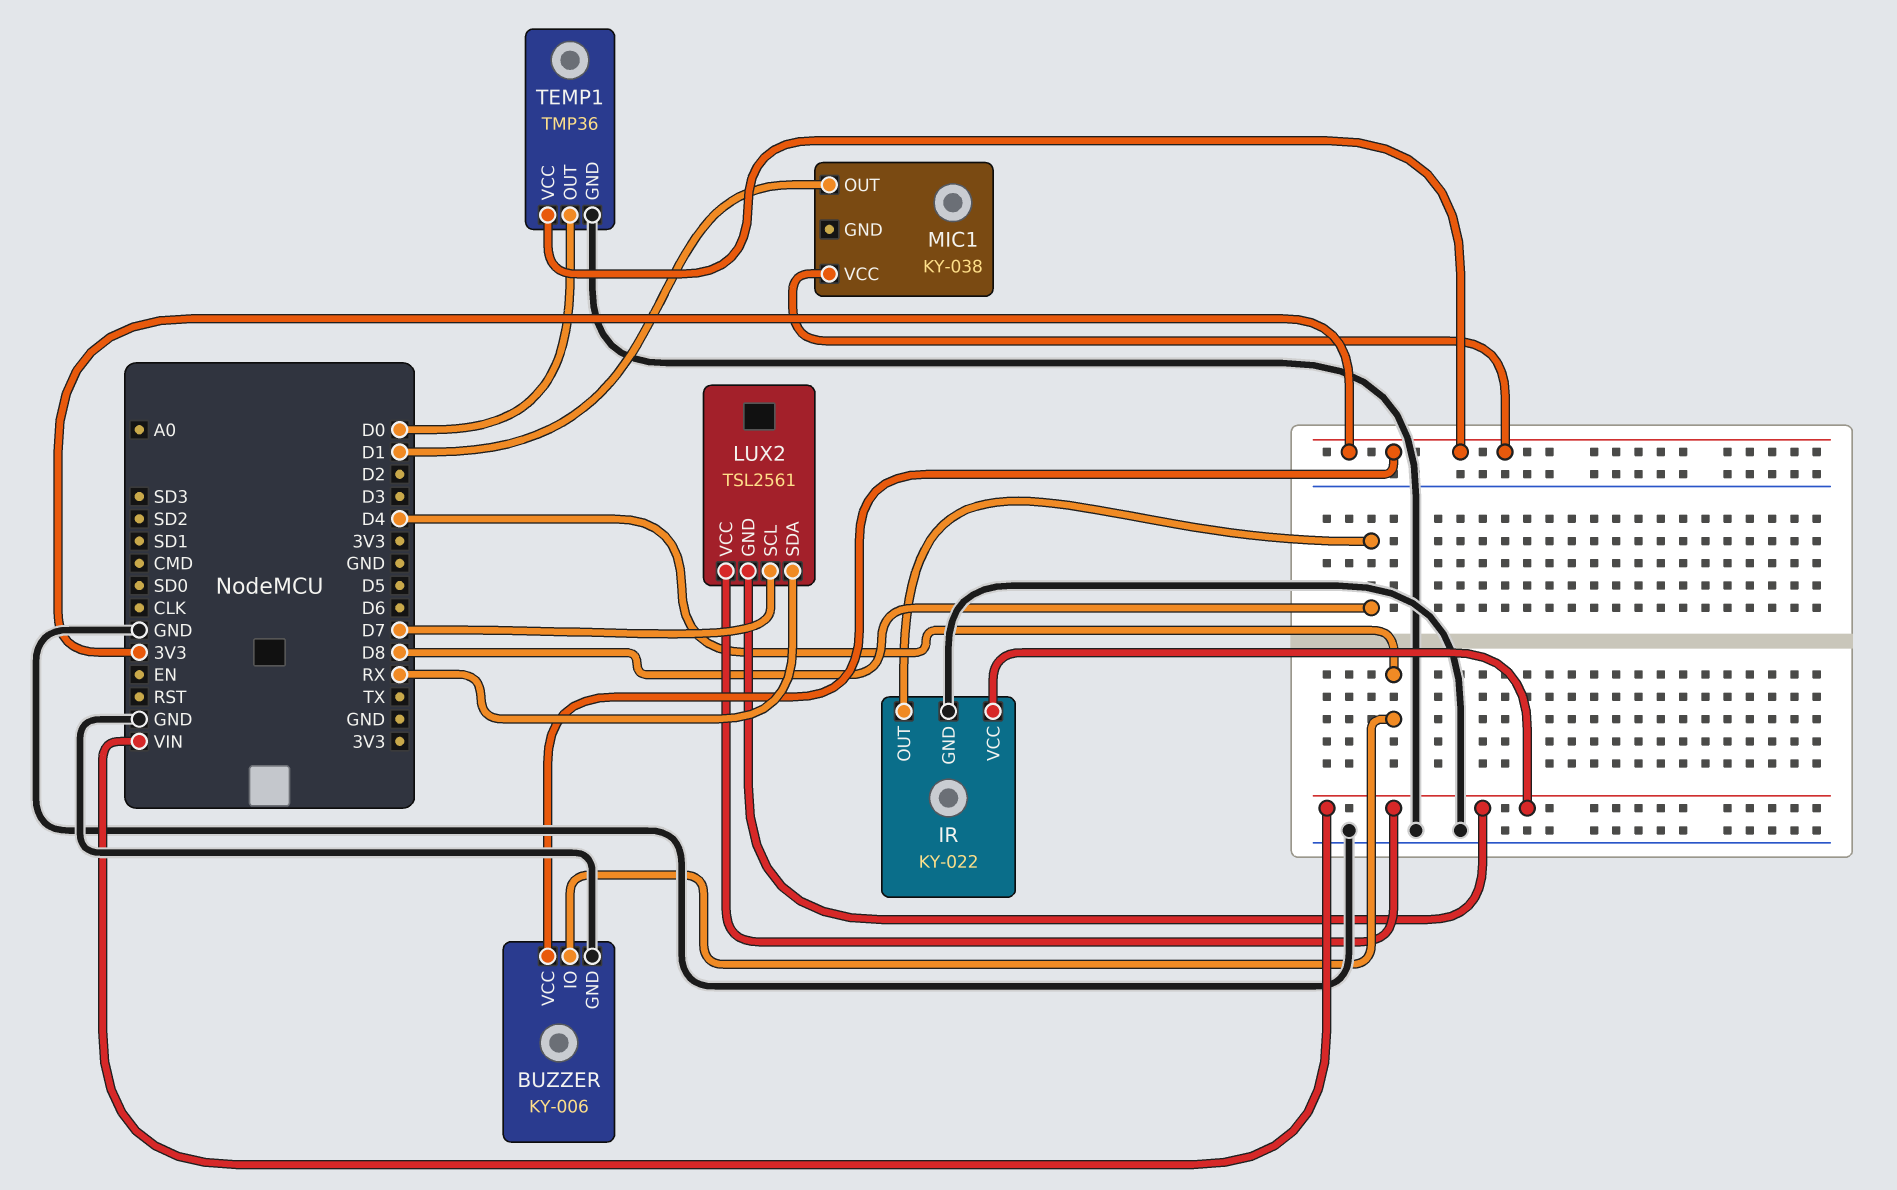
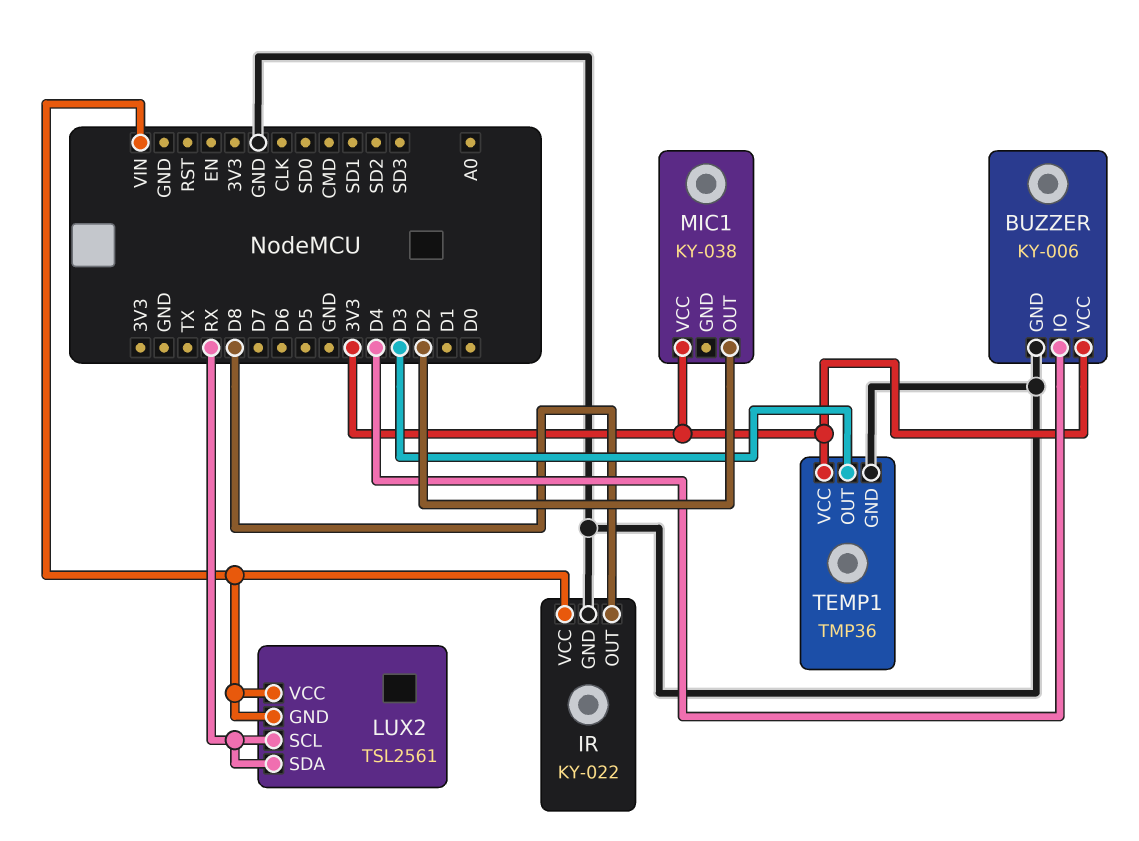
LUX2 pin SCL: D7 -> RX
MIC1 pin OUT: D1 -> D2
TEMP1 pin OUT: D0 -> D3

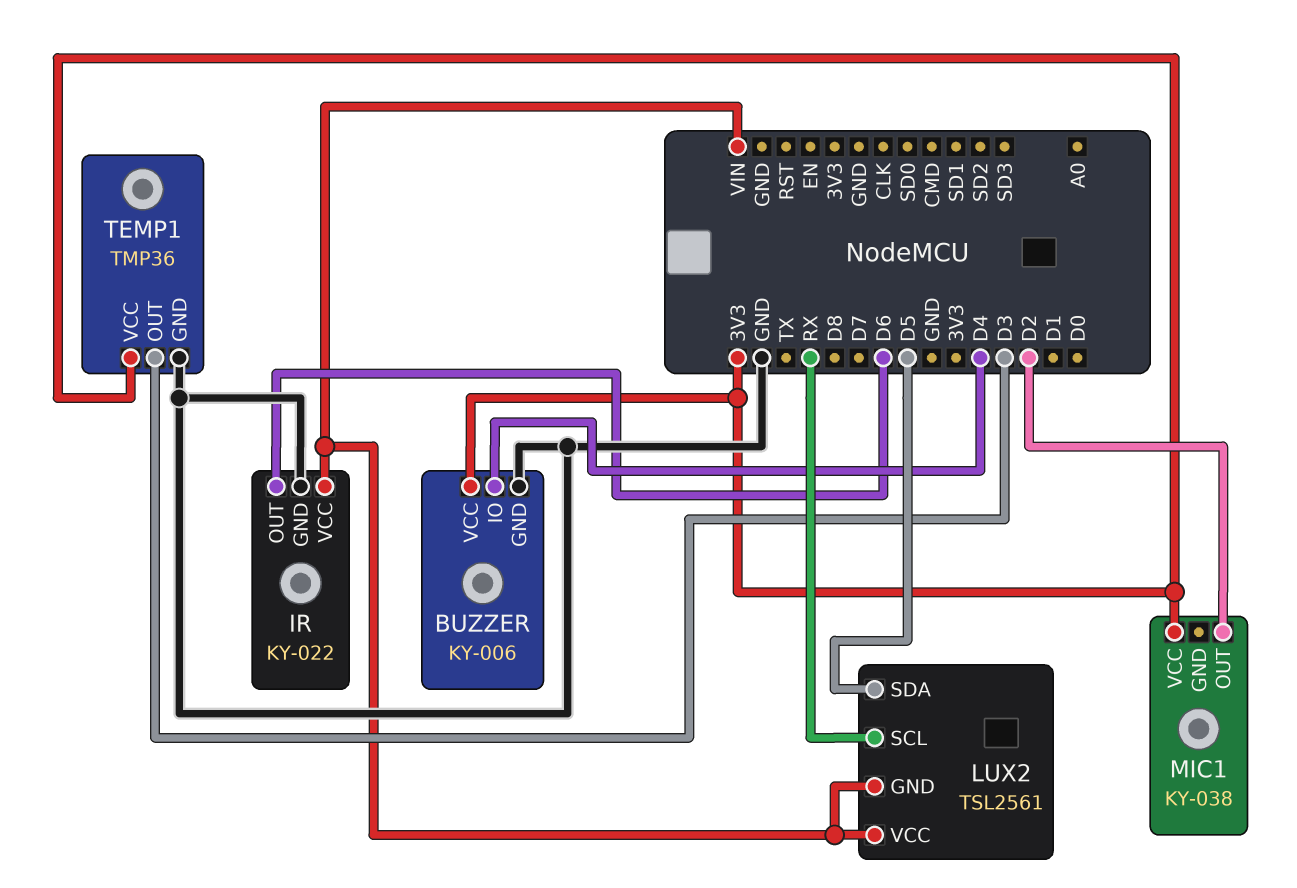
IR pin OUT: D8 -> D6
LUX2 pin SDA: RX -> D5

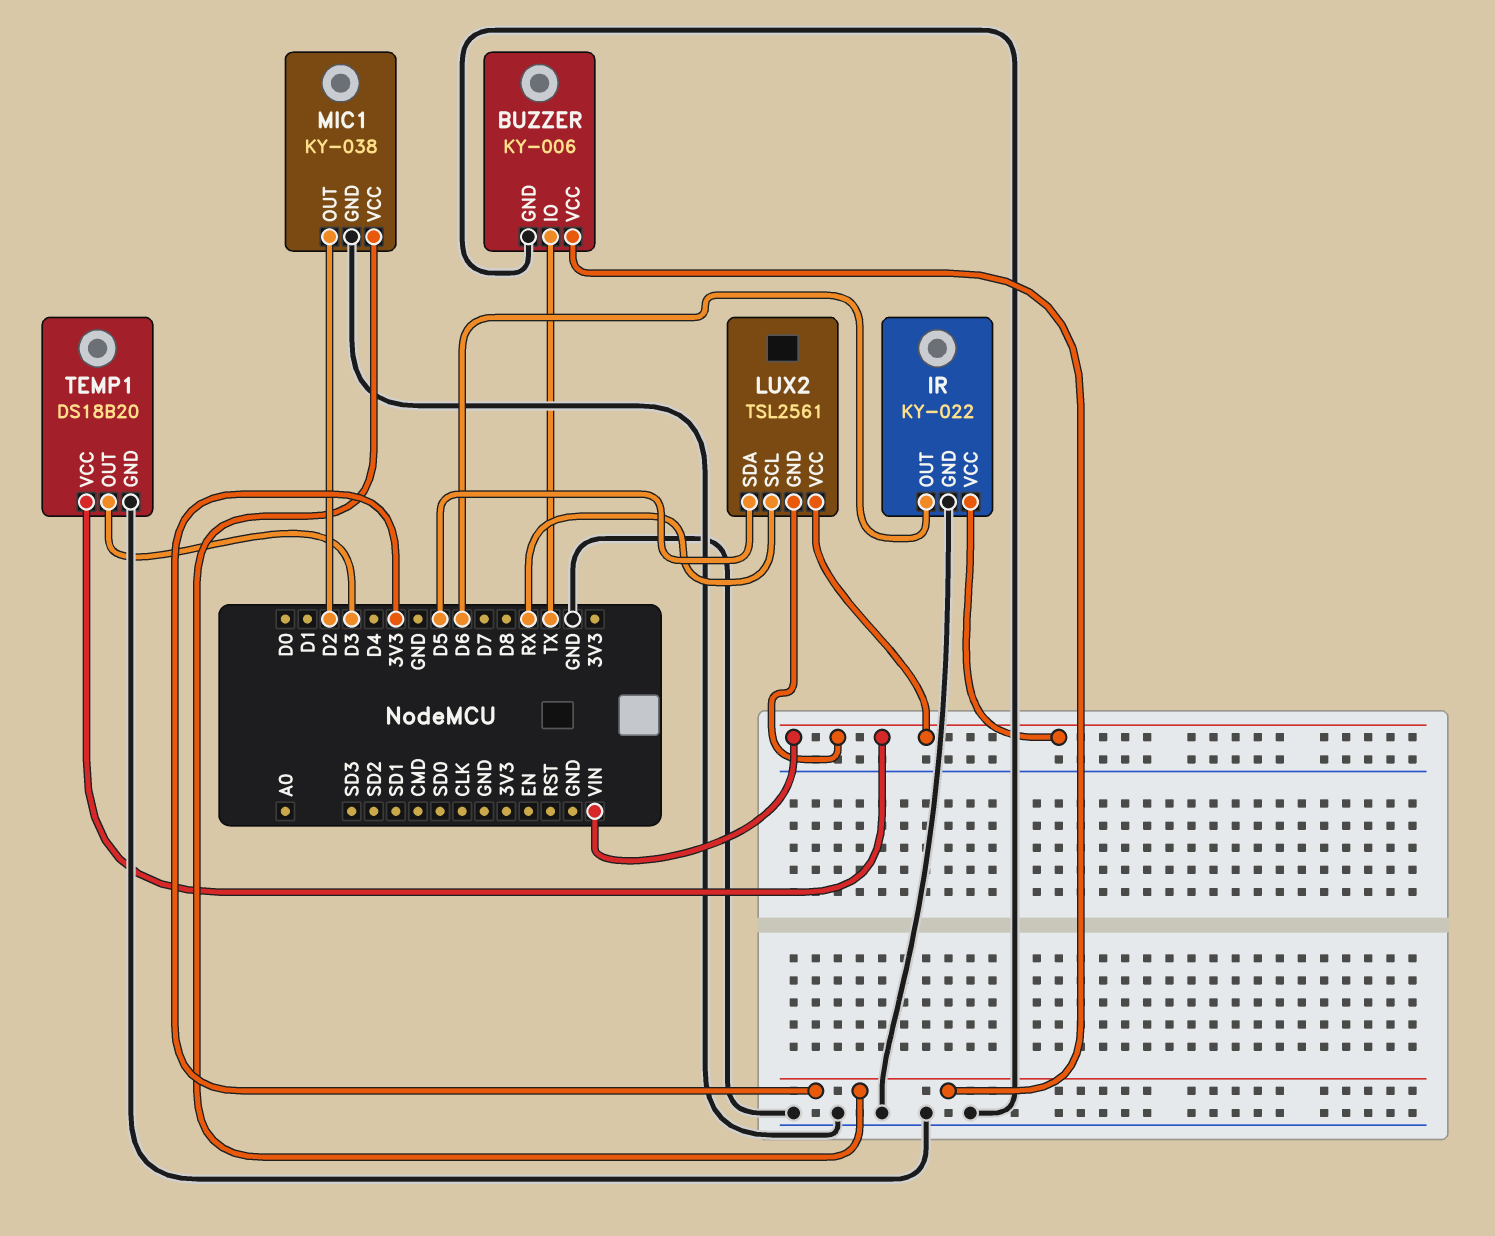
BUZZER pin IO: D4 -> TX
MIC1 pin GND: none -> GND
TEMP1: TMP36 -> DS18B20
TEMP1 pin VCC: 3V3 -> VIN

